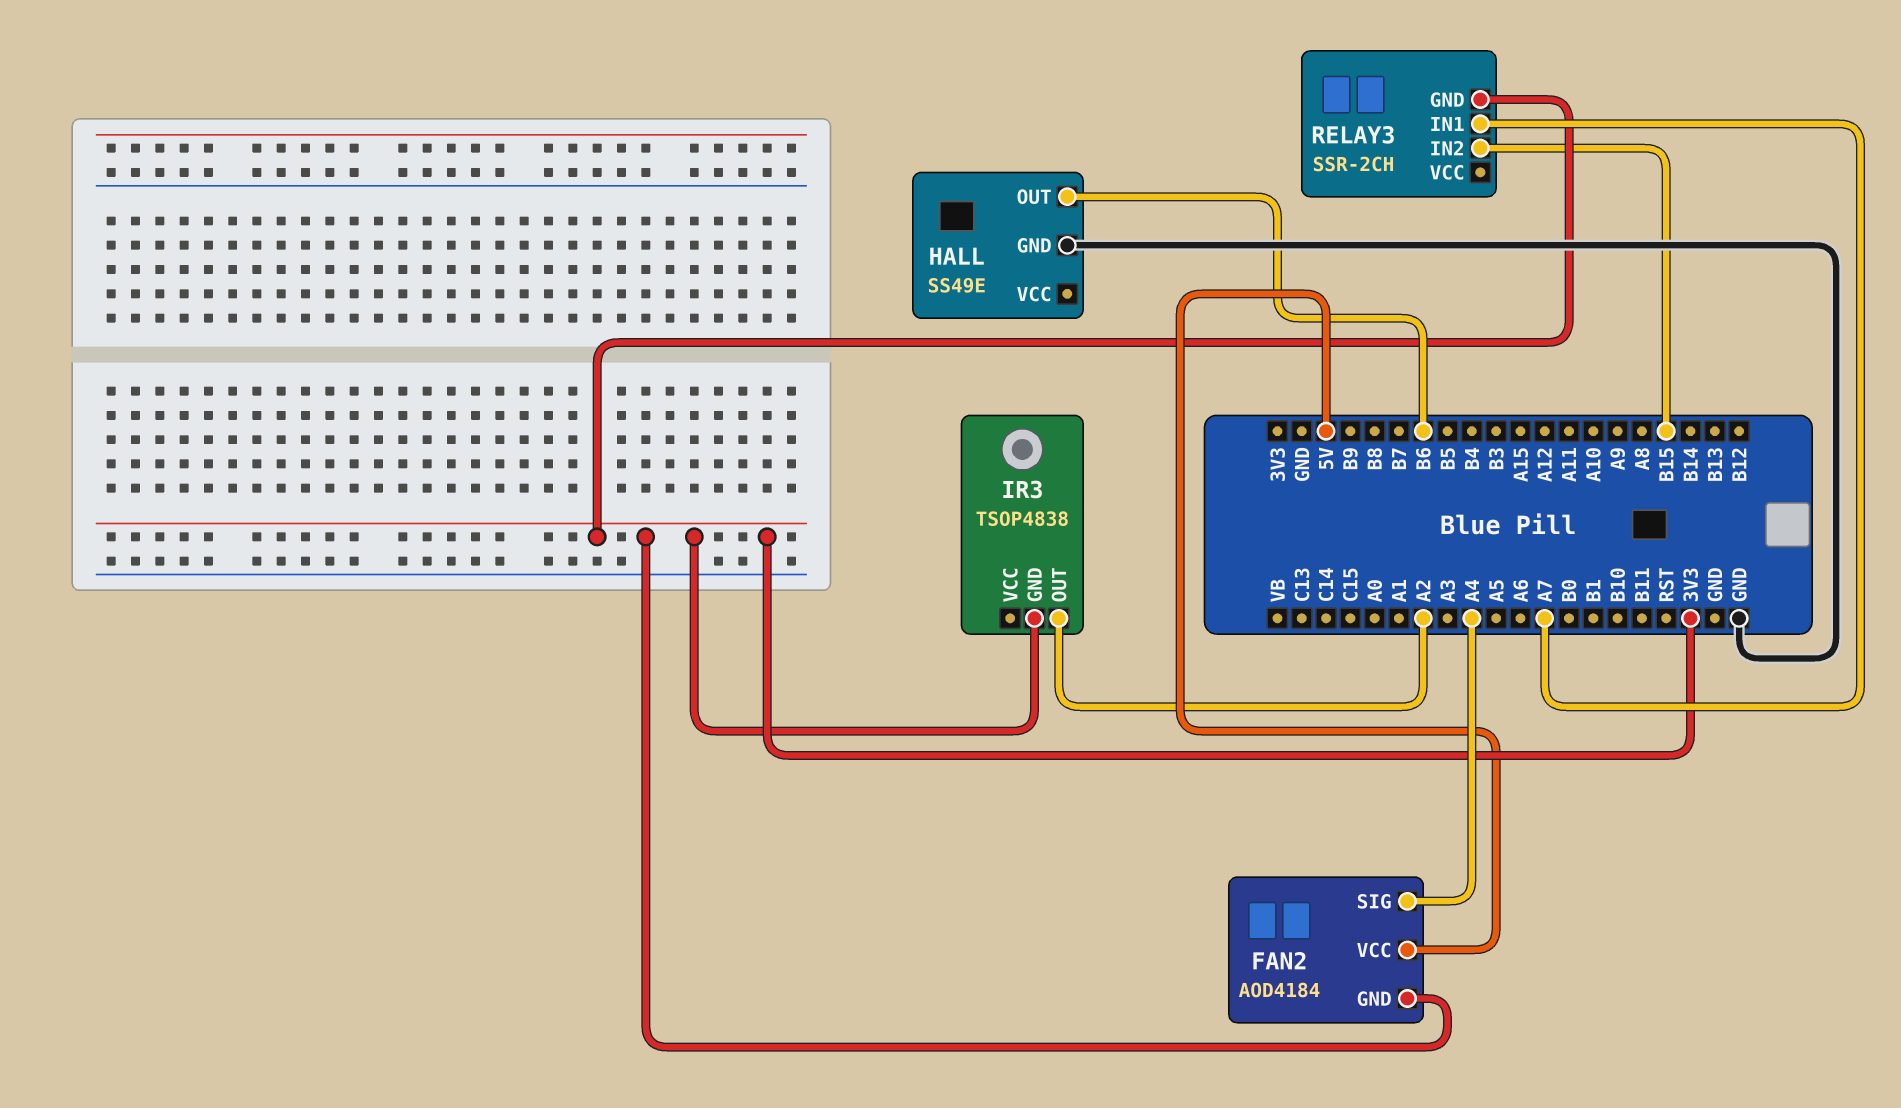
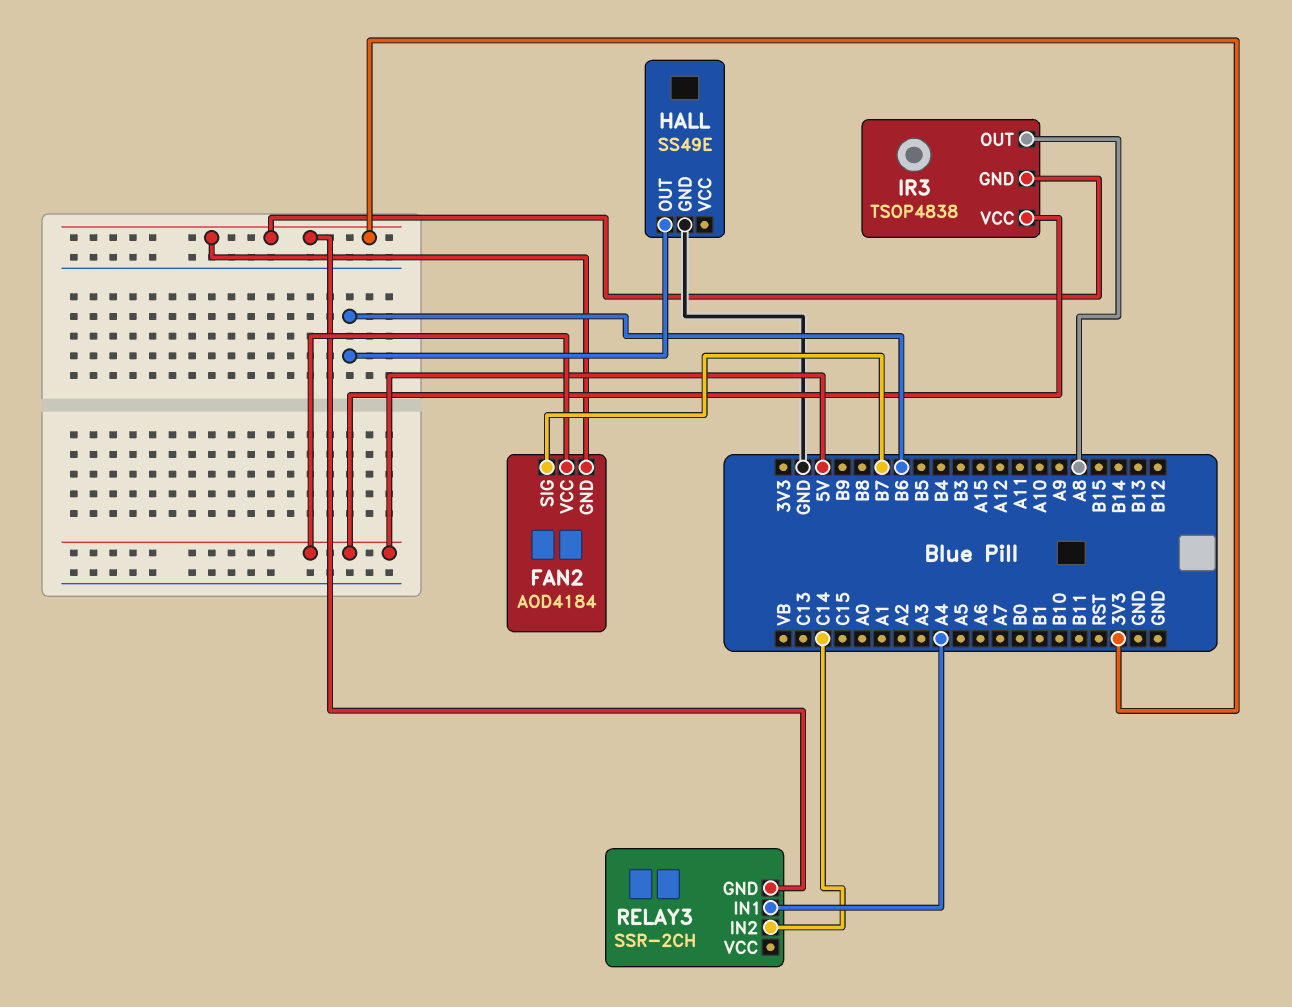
FAN2 pin SIG: A4 -> B7
IR3 pin OUT: A2 -> A8
IR3 pin VCC: none -> 5V
RELAY3 pin IN1: A7 -> A4
RELAY3 pin IN2: B15 -> C14

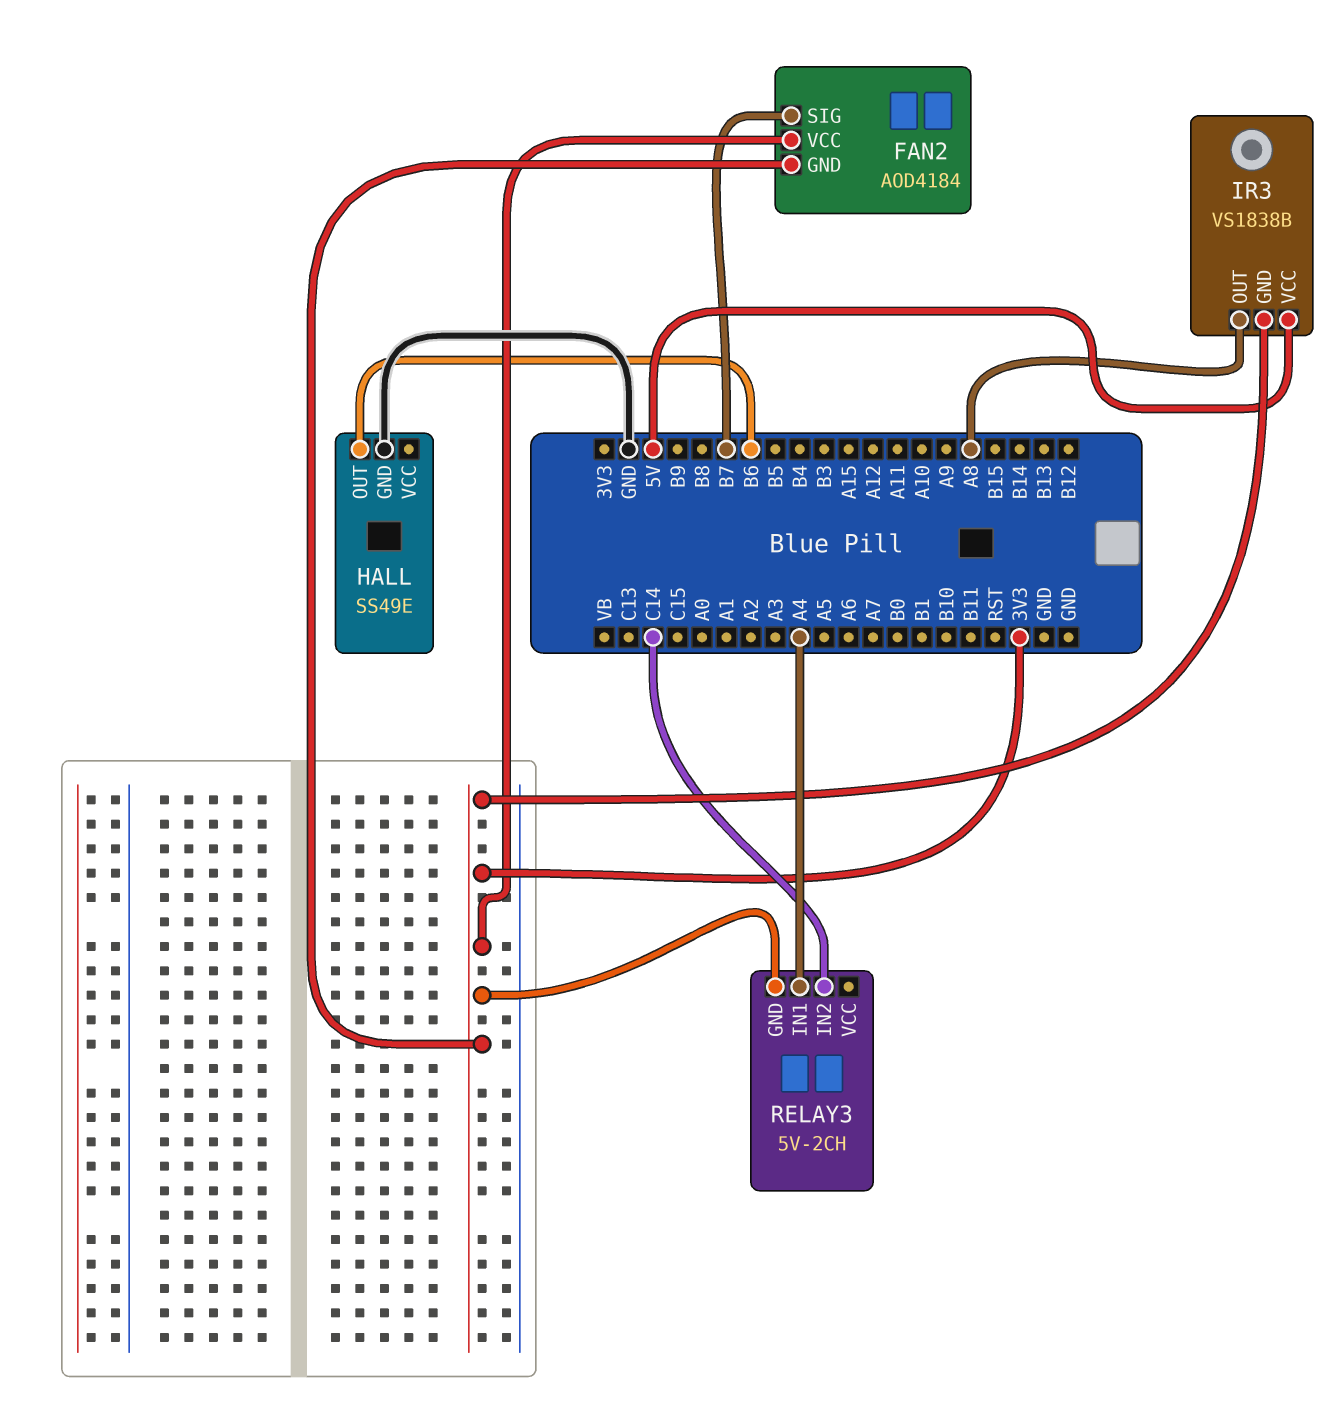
FAN2 pin VCC: 5V -> 3V3
IR3: TSOP4838 -> VS1838B
RELAY3: SSR-2CH -> 5V-2CH

